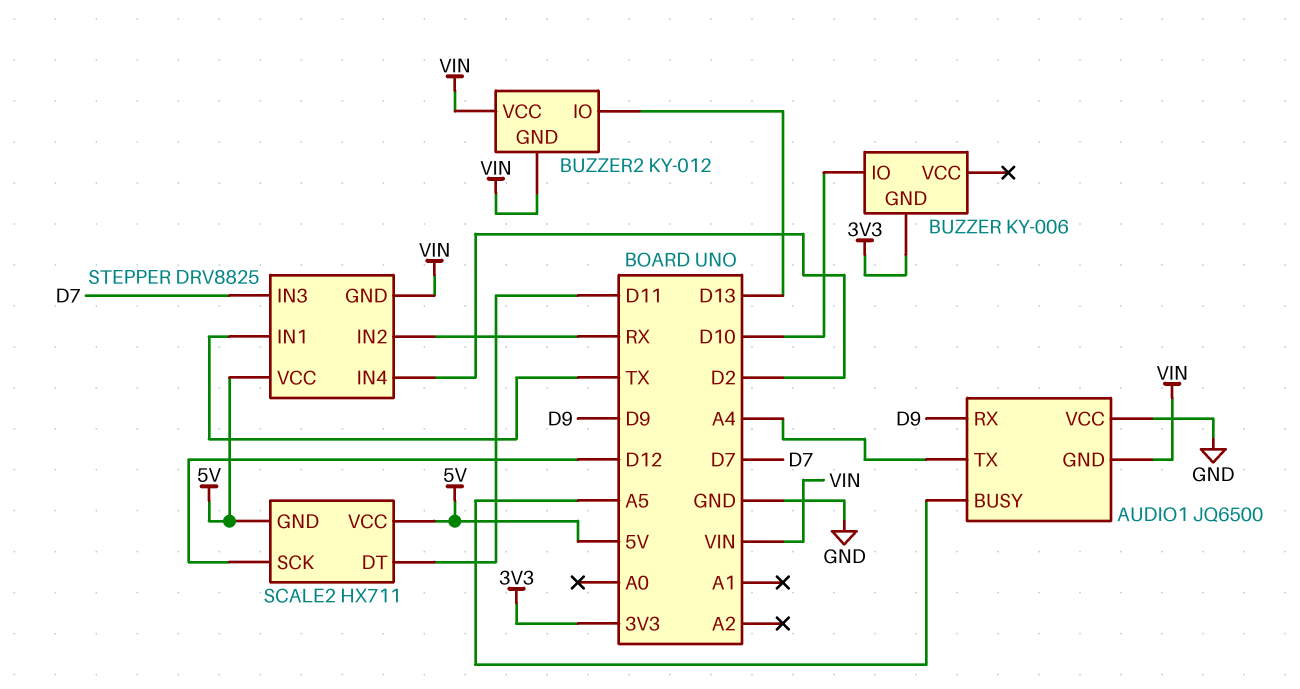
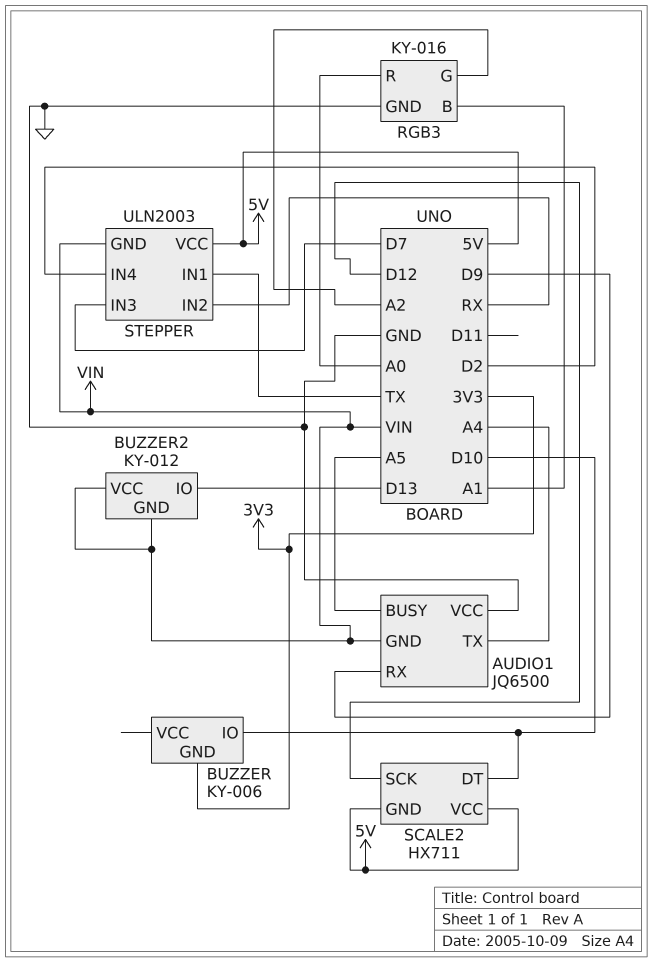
RGB3: none -> KY-016
RGB3 pin B: none -> A1
RGB3 pin G: none -> A2
RGB3 pin GND: none -> GND
RGB3 pin R: none -> A0
SCALE2 pin DT: D11 -> D10
STEPPER: DRV8825 -> ULN2003

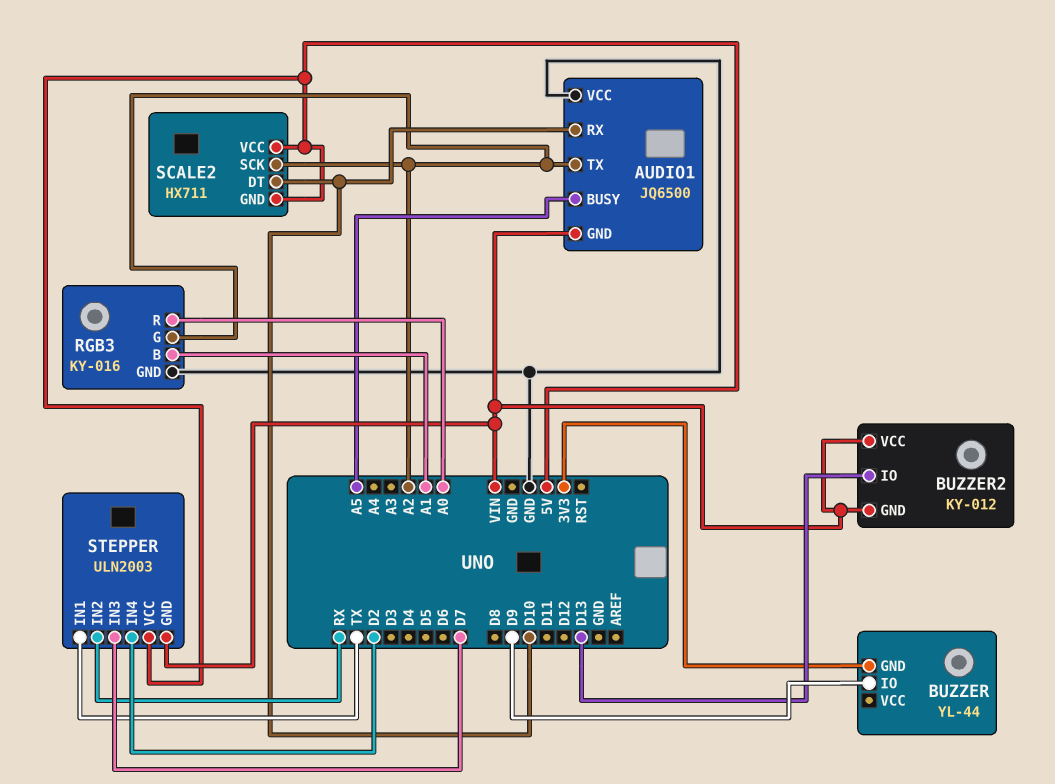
AUDIO1 pin RX: D9 -> D10
AUDIO1 pin TX: A4 -> A2
BUZZER: KY-006 -> YL-44
BUZZER pin IO: D10 -> D9
SCALE2 pin SCK: D12 -> A2

